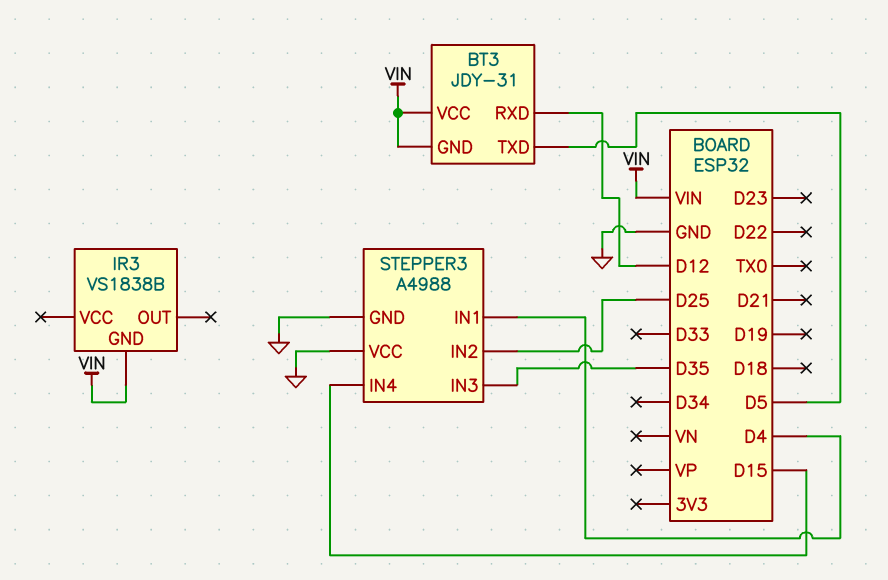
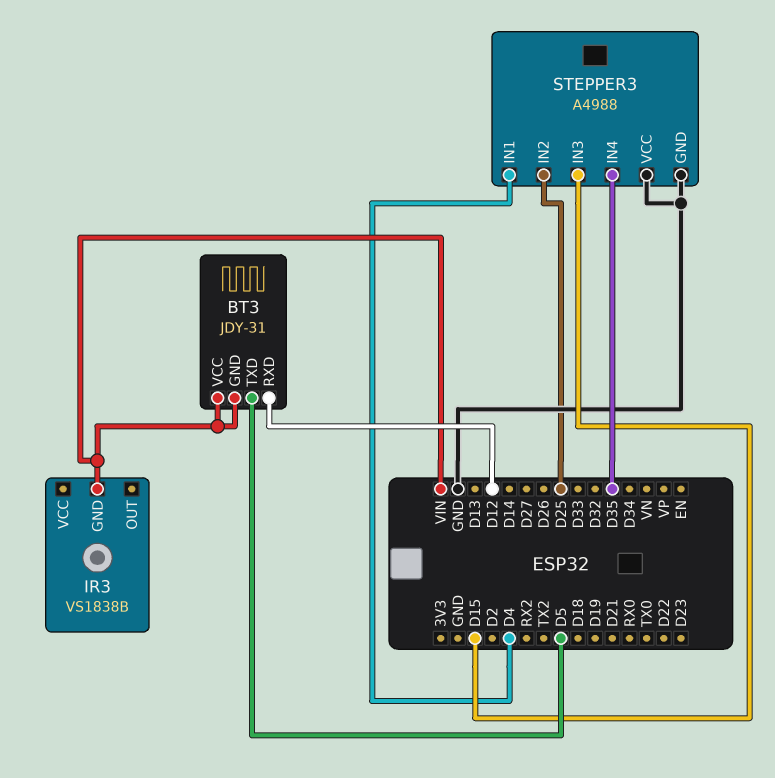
STEPPER3 pin IN3: D35 -> D15
STEPPER3 pin IN4: D15 -> D35

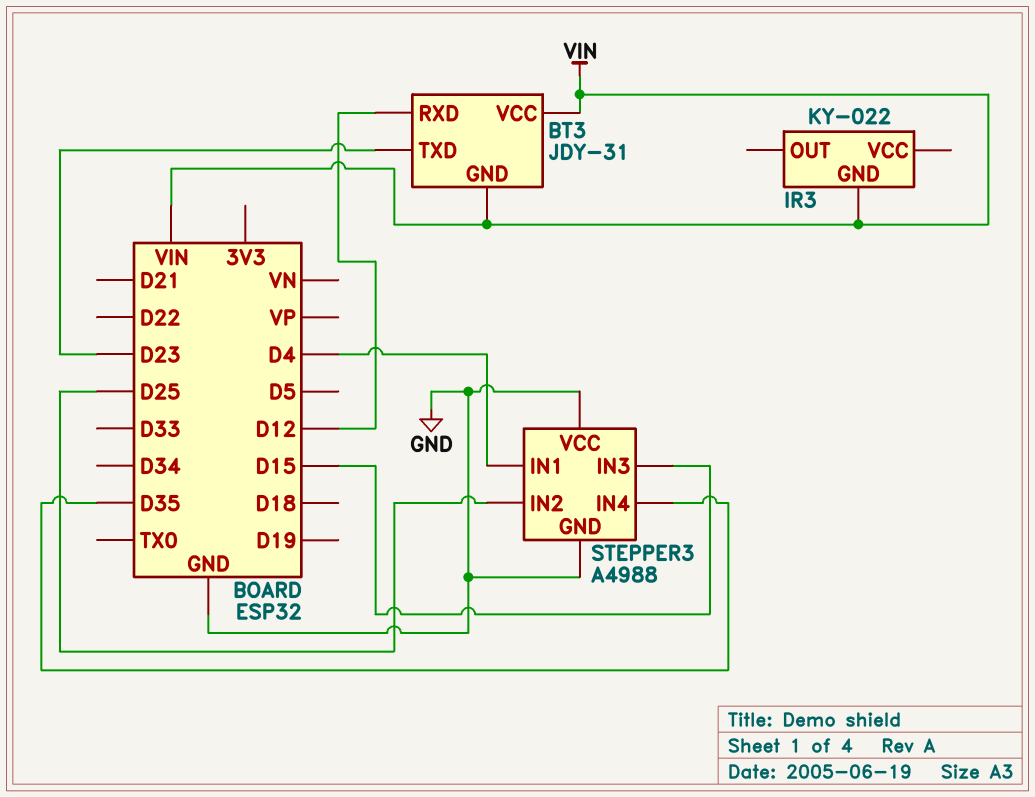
BT3 pin TXD: D5 -> D23
IR3: VS1838B -> KY-022

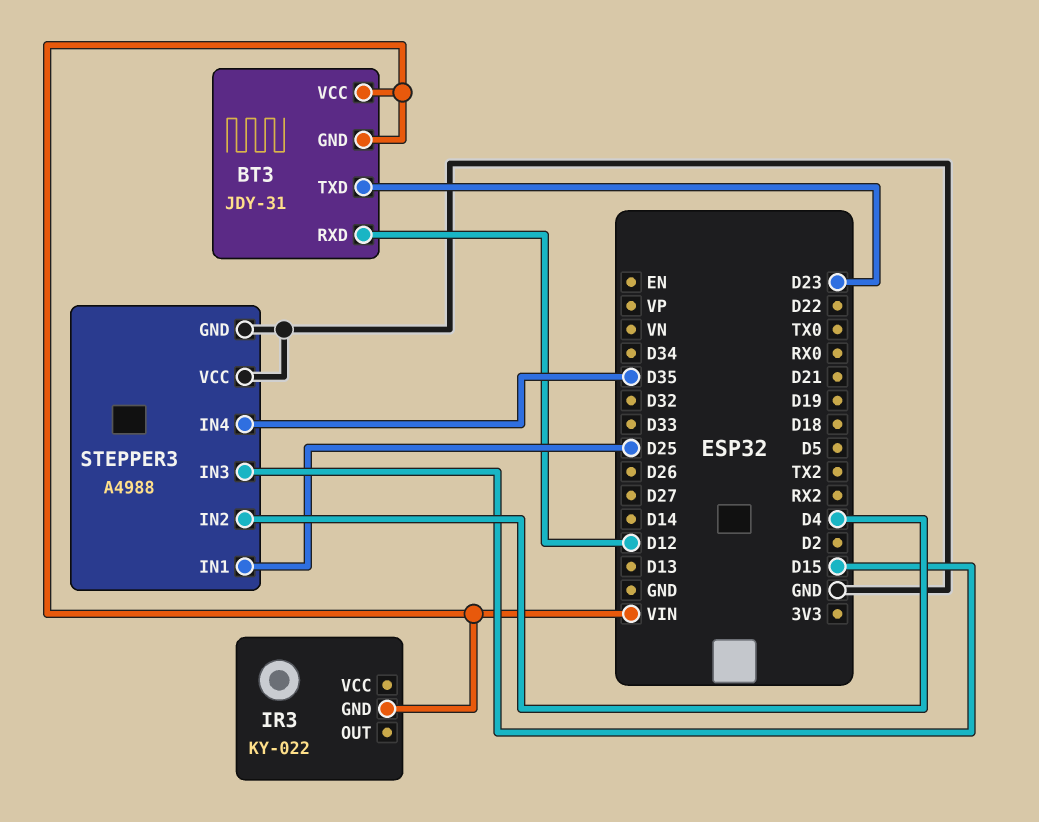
STEPPER3 pin IN1: D4 -> D25
STEPPER3 pin IN2: D25 -> D4

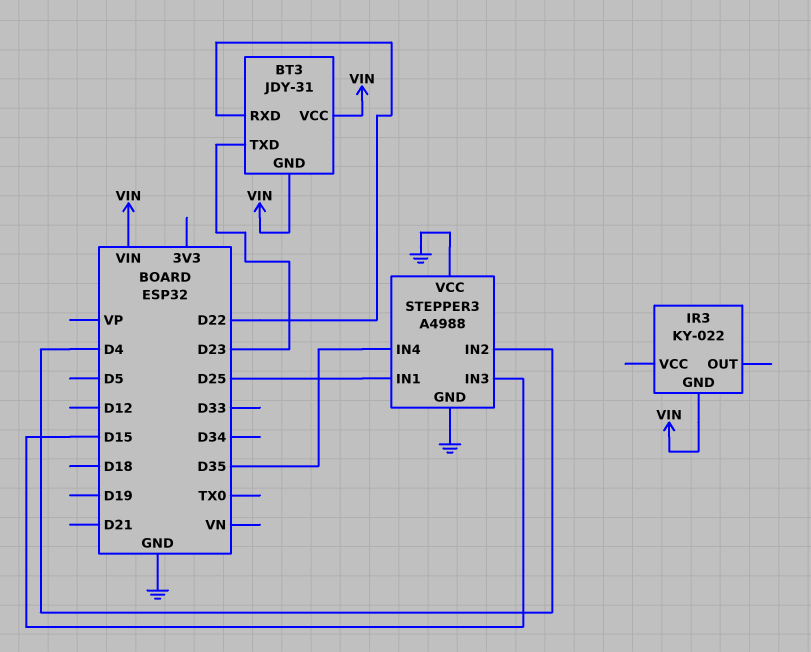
BT3 pin RXD: D12 -> D22

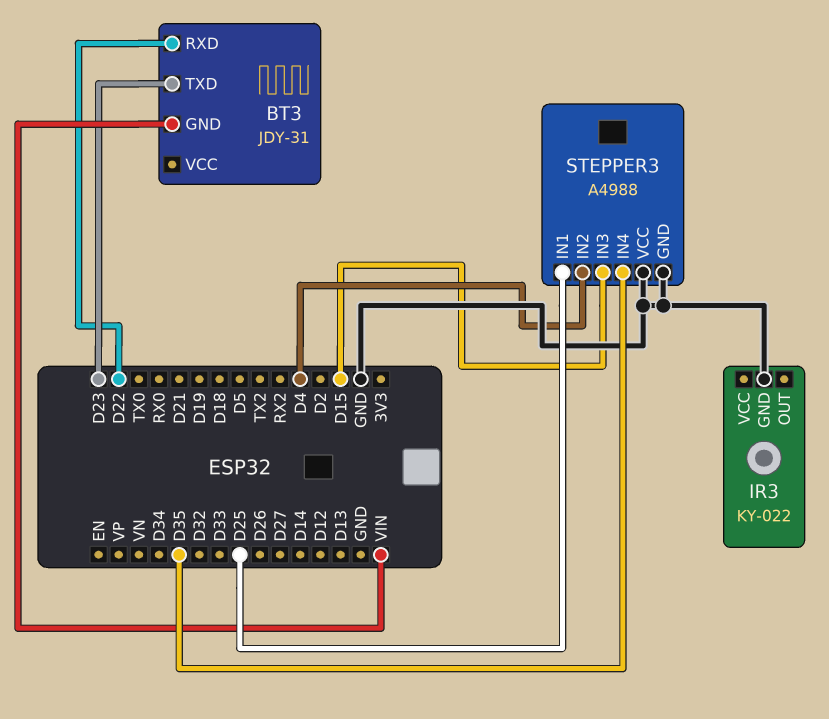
BT3 pin VCC: VIN -> none
IR3 pin GND: VIN -> GND

